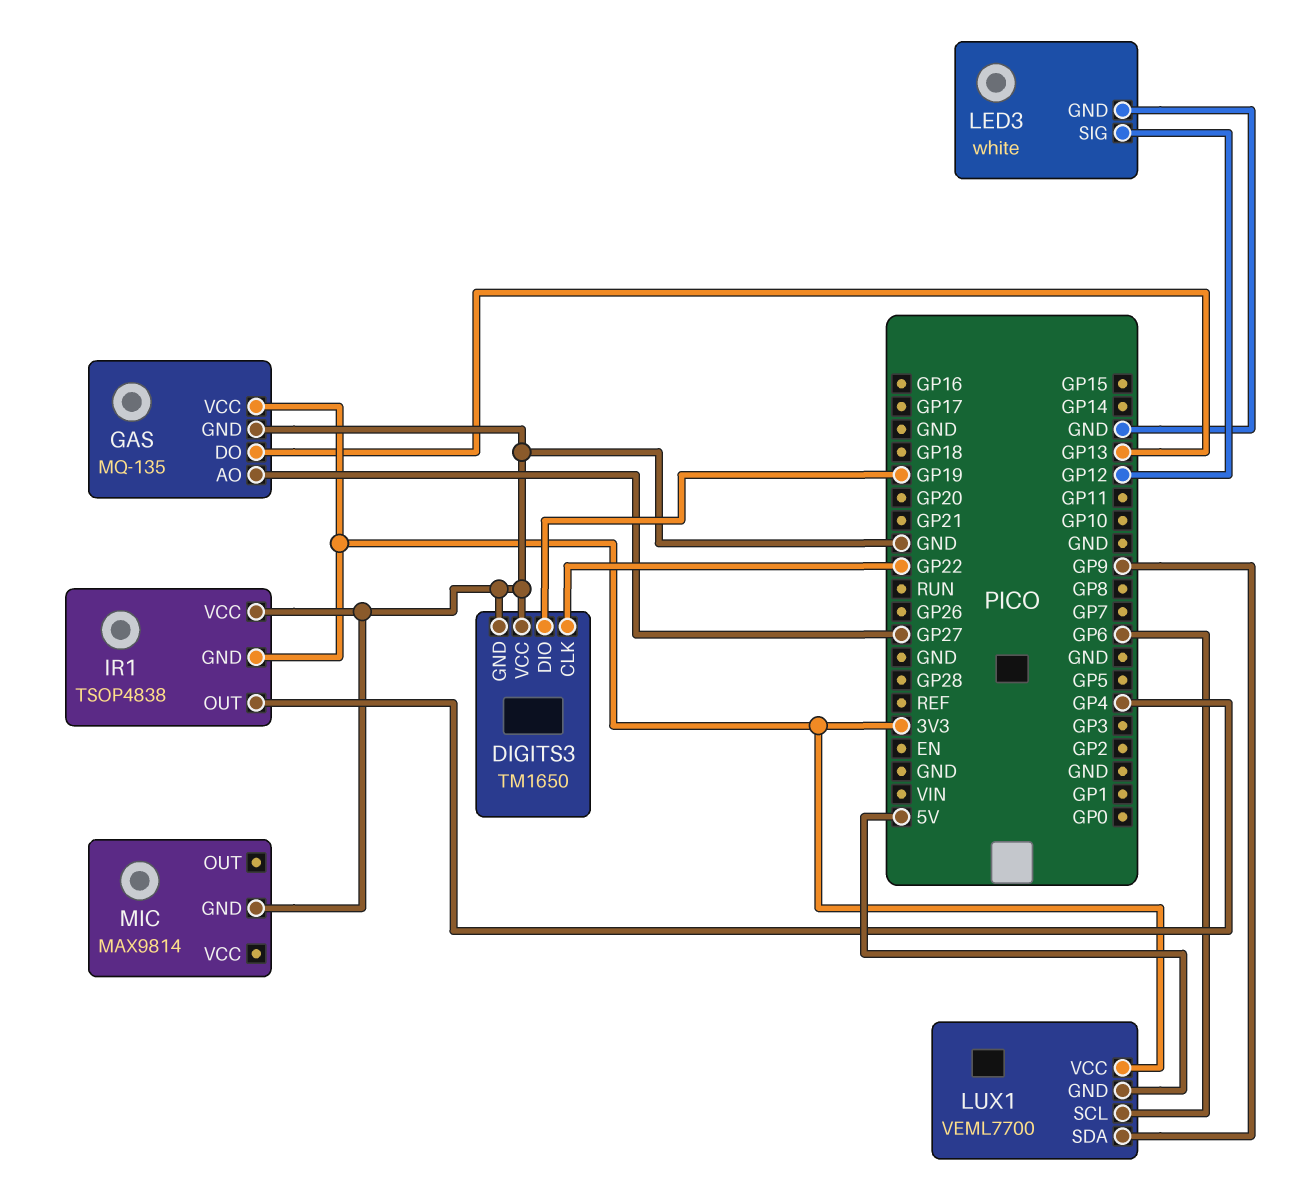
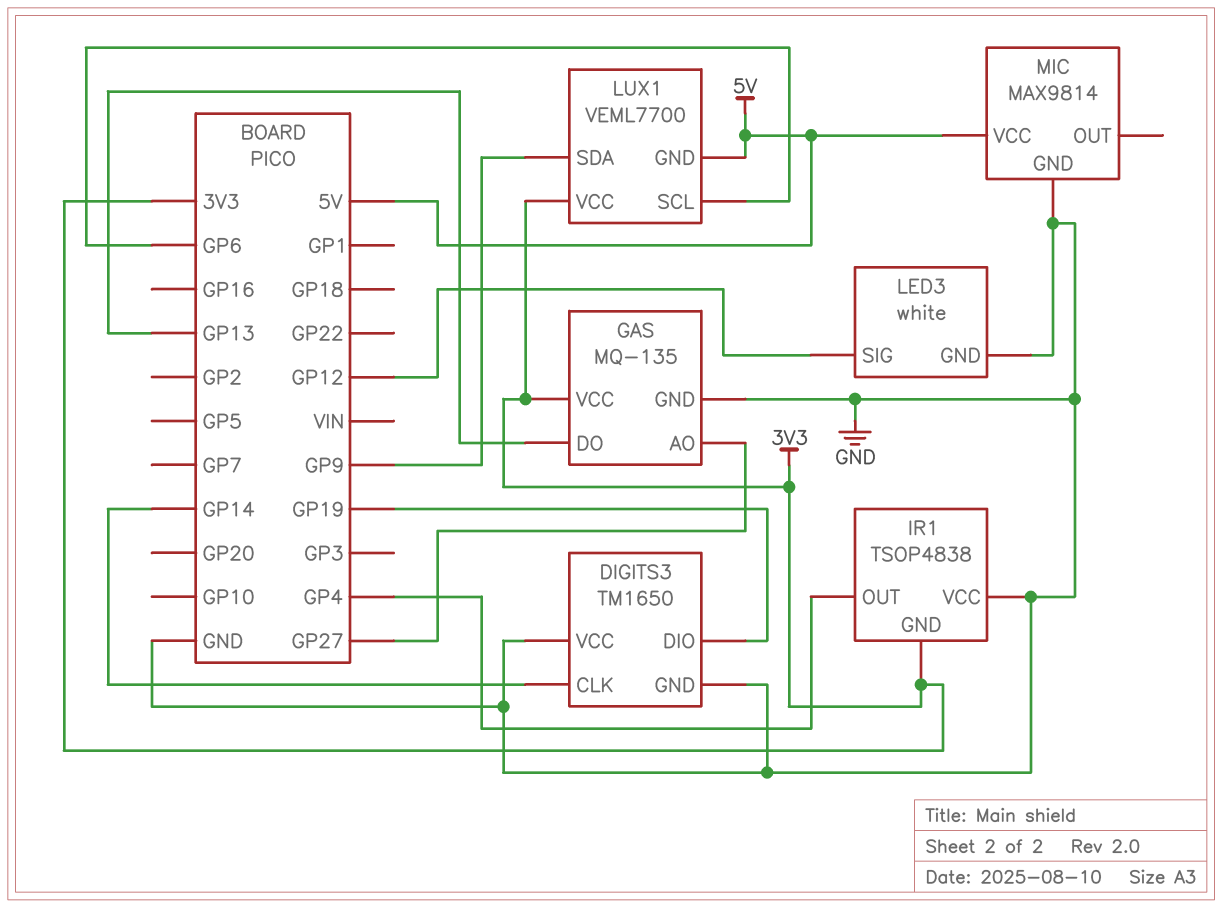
DIGITS3 pin CLK: GP22 -> GP14
MIC pin VCC: none -> 5V

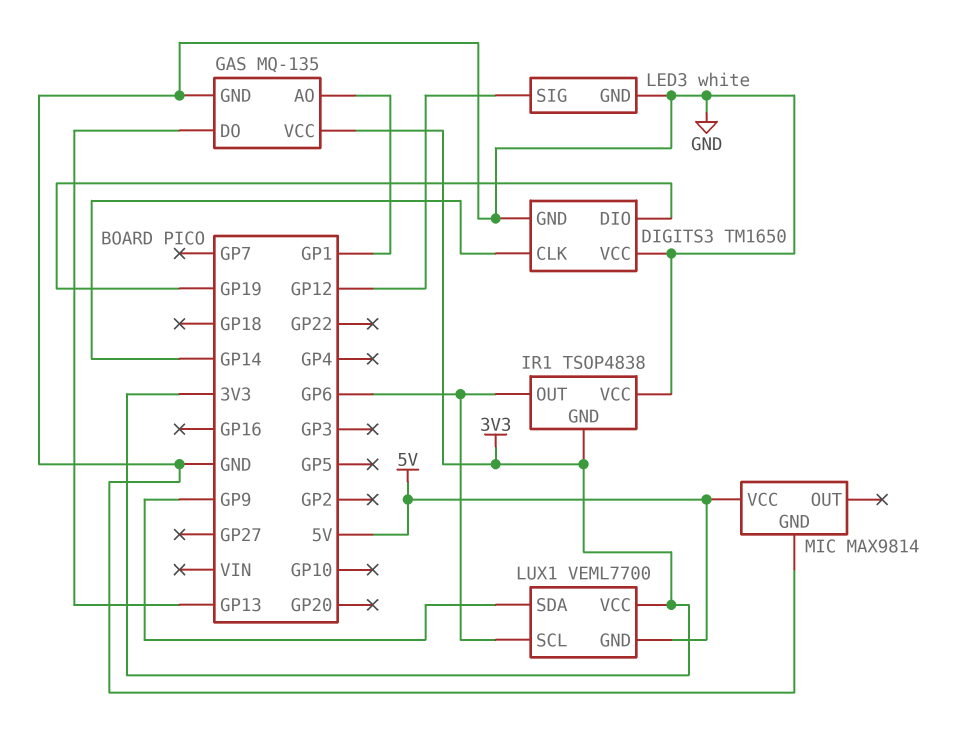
GAS pin AO: GP27 -> GP1
IR1 pin OUT: GP4 -> GP6

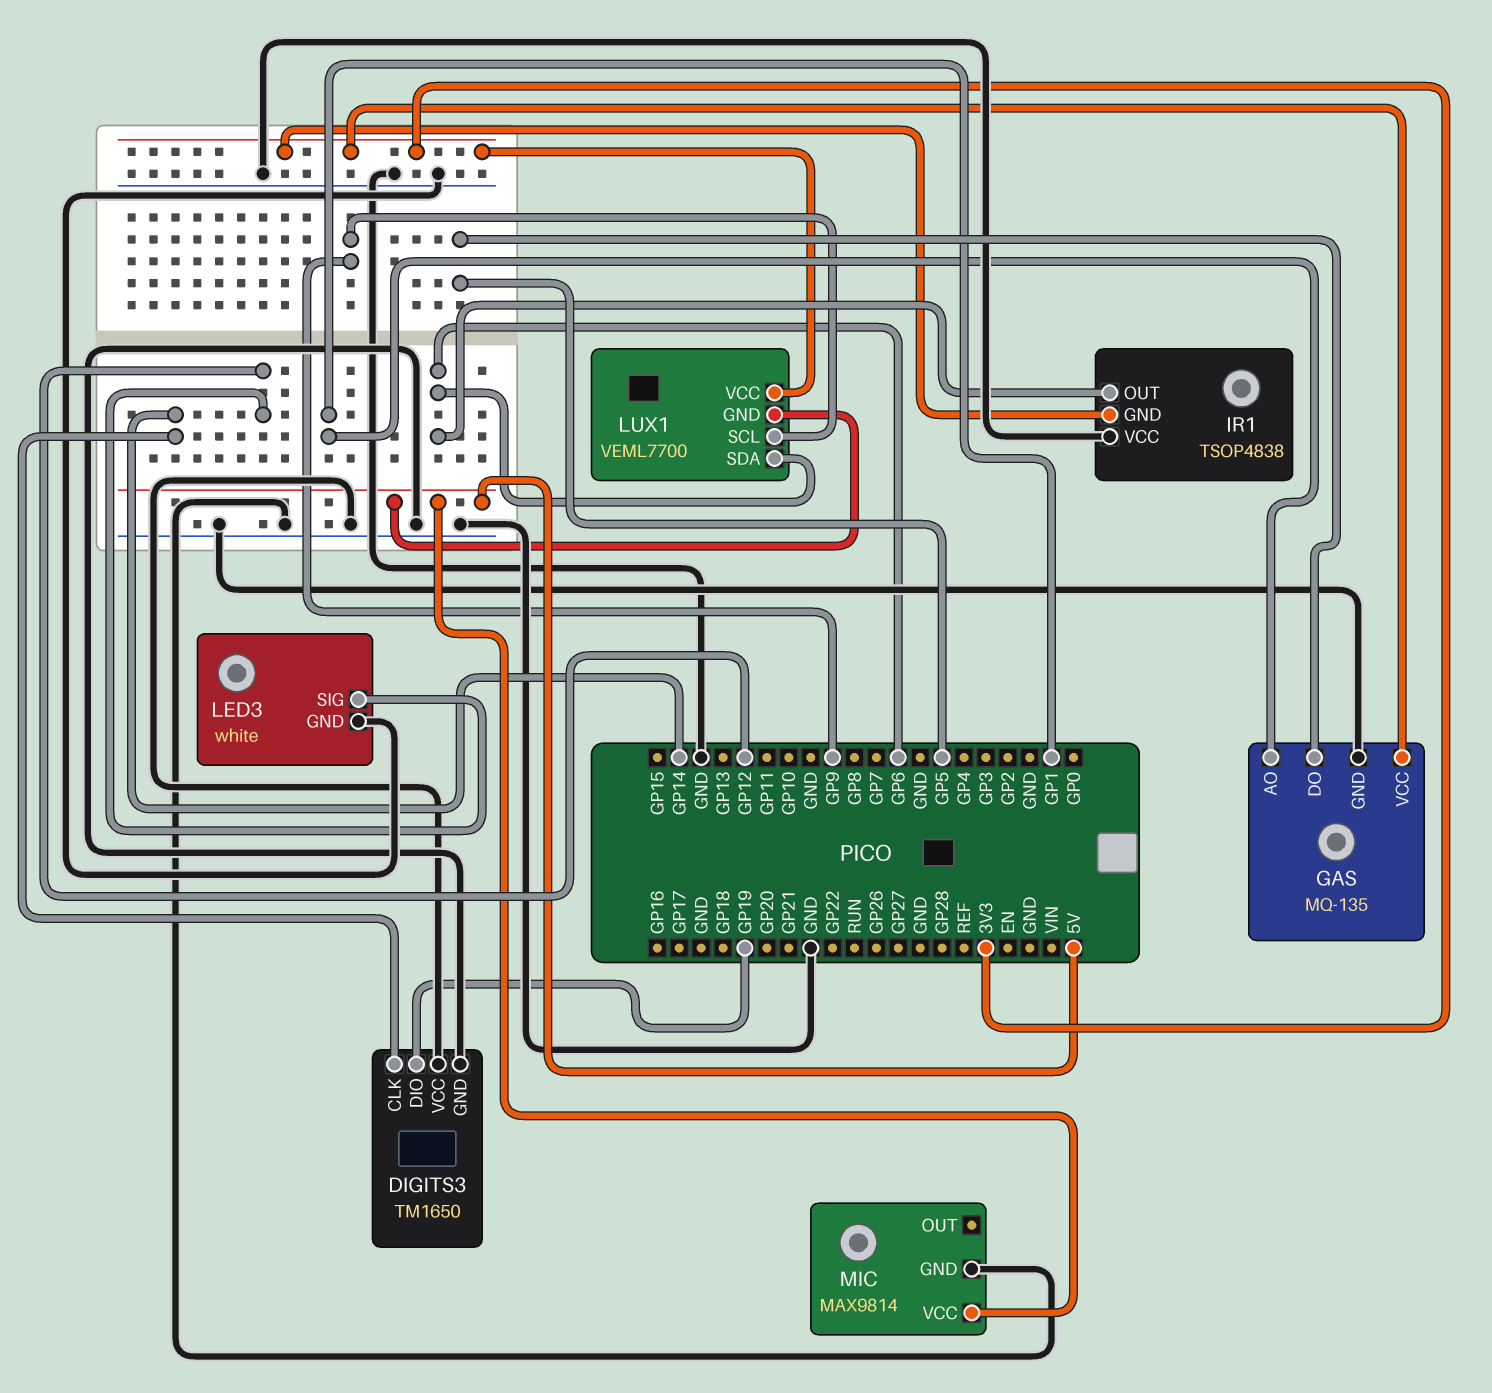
GAS pin DO: GP13 -> GP5
LUX1 pin SCL: GP6 -> GP9
LUX1 pin SDA: GP9 -> GP6

